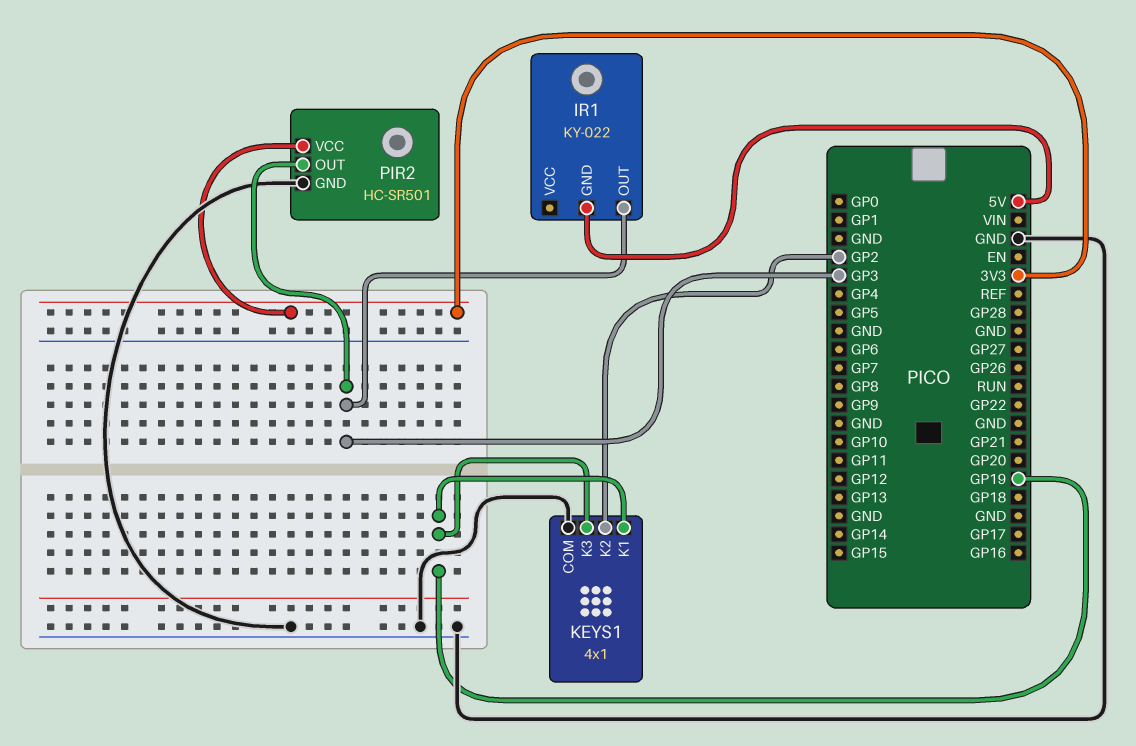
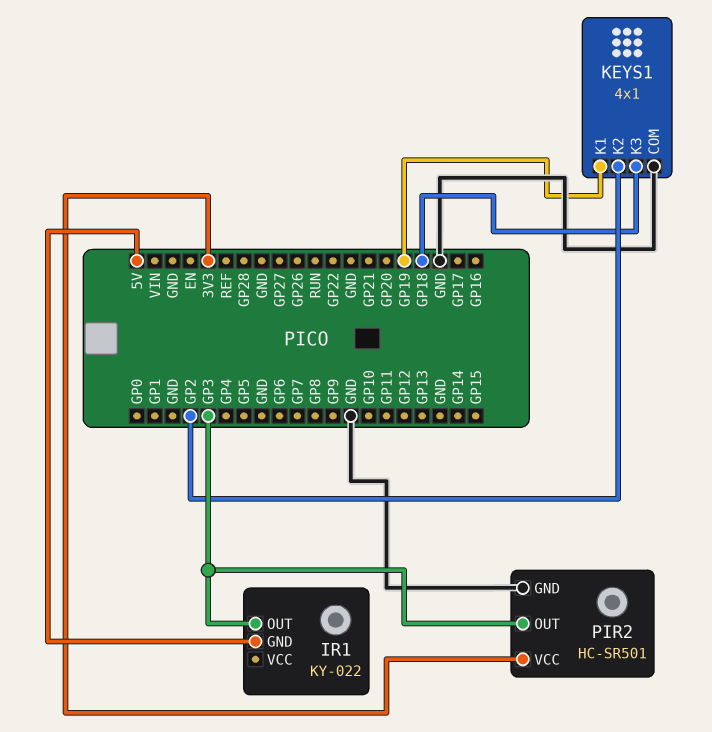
KEYS1 pin K3: GP19 -> GP18

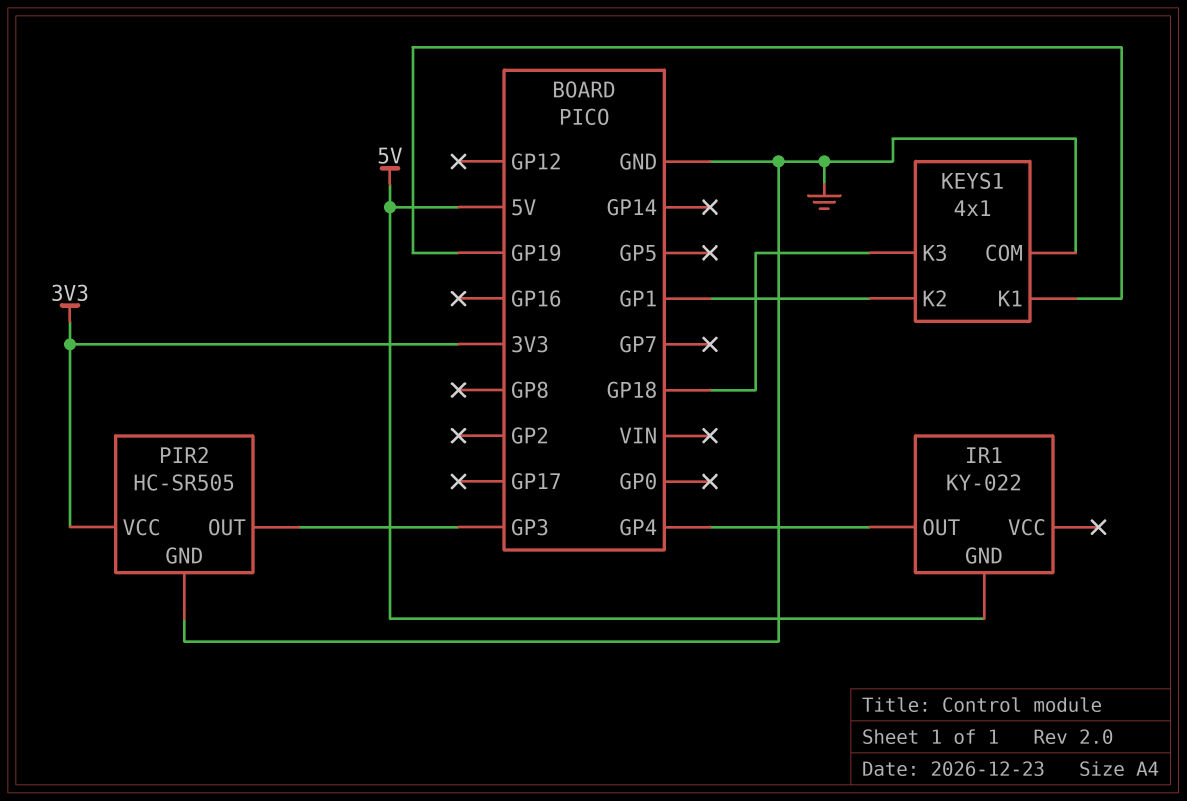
IR1 pin OUT: GP3 -> GP4
KEYS1 pin K2: GP2 -> GP1
PIR2: HC-SR501 -> HC-SR505

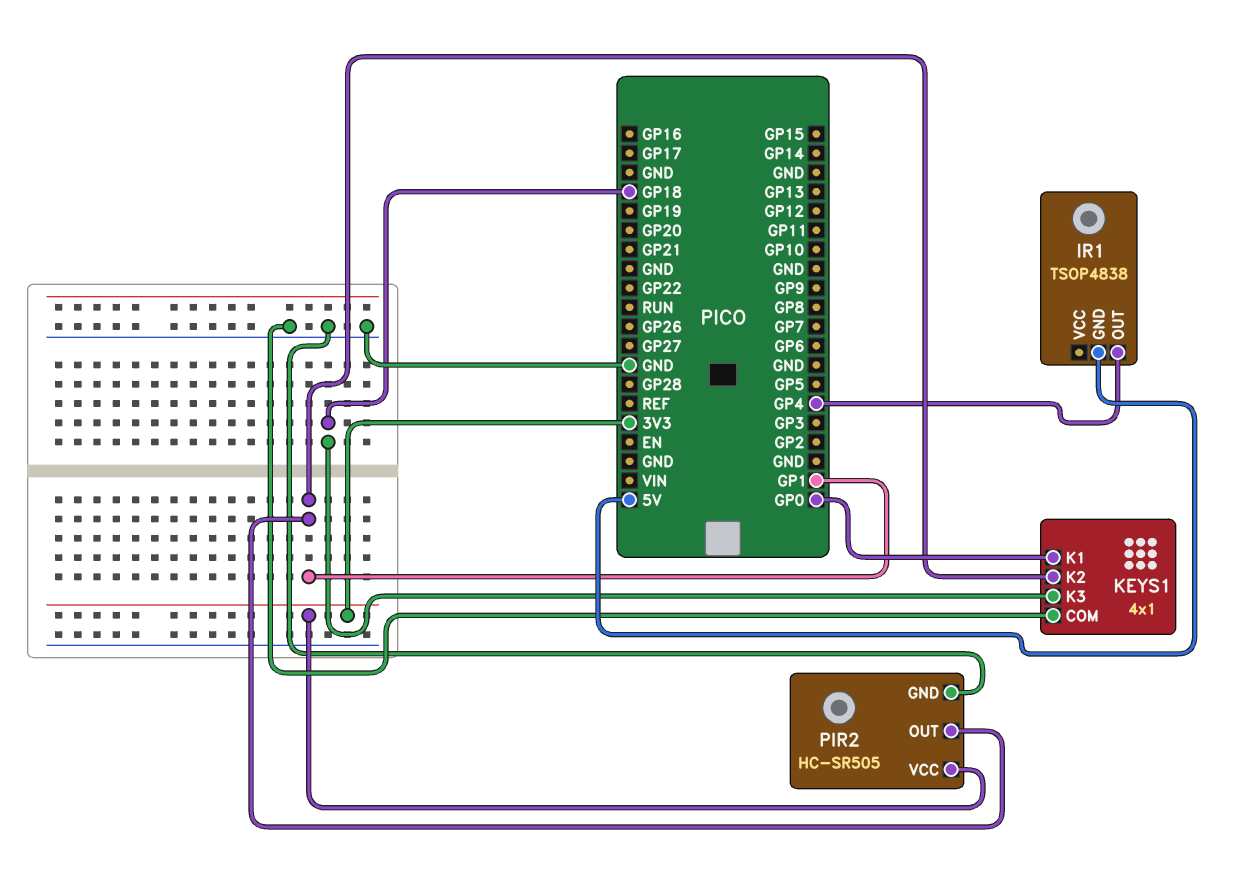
IR1: KY-022 -> TSOP4838
KEYS1 pin K1: GP19 -> GP0
PIR2 pin OUT: GP3 -> GP1

